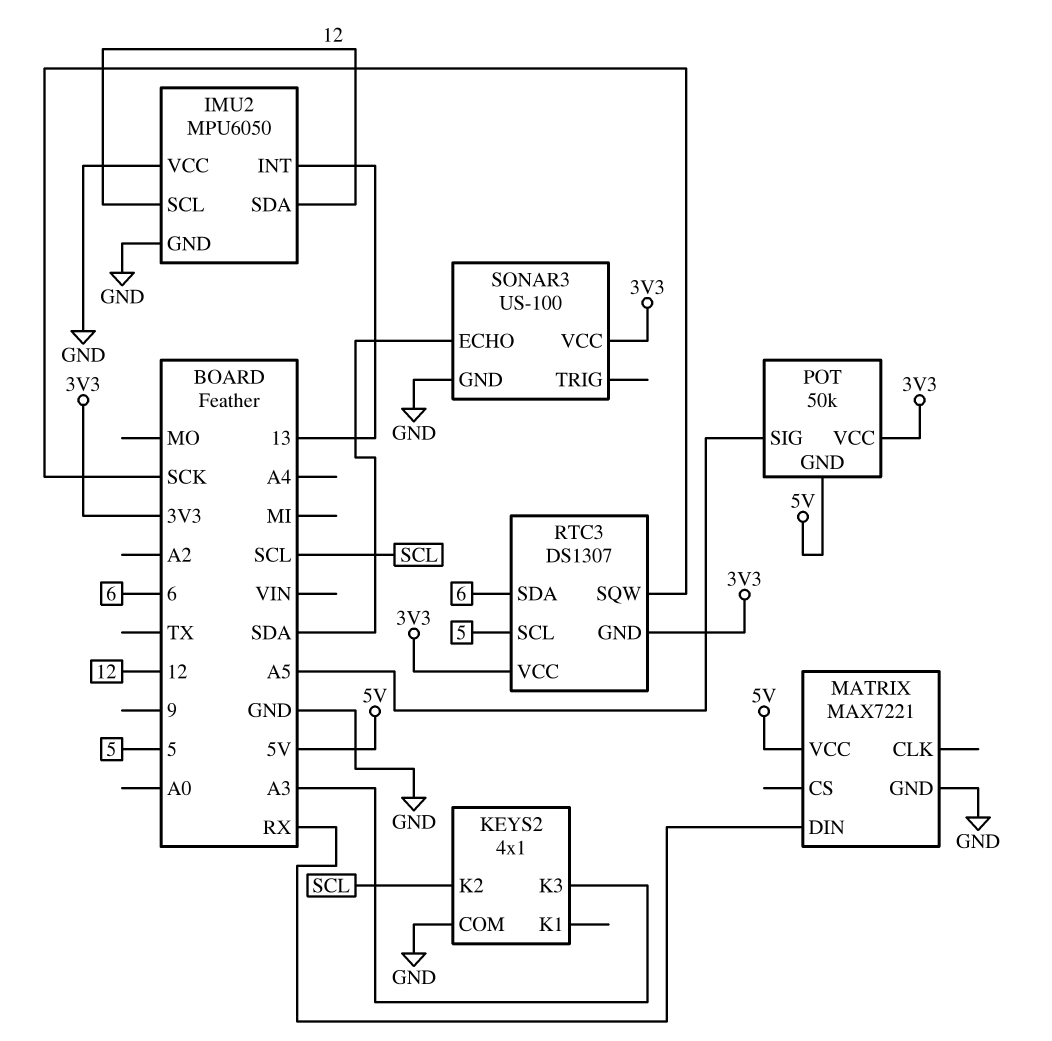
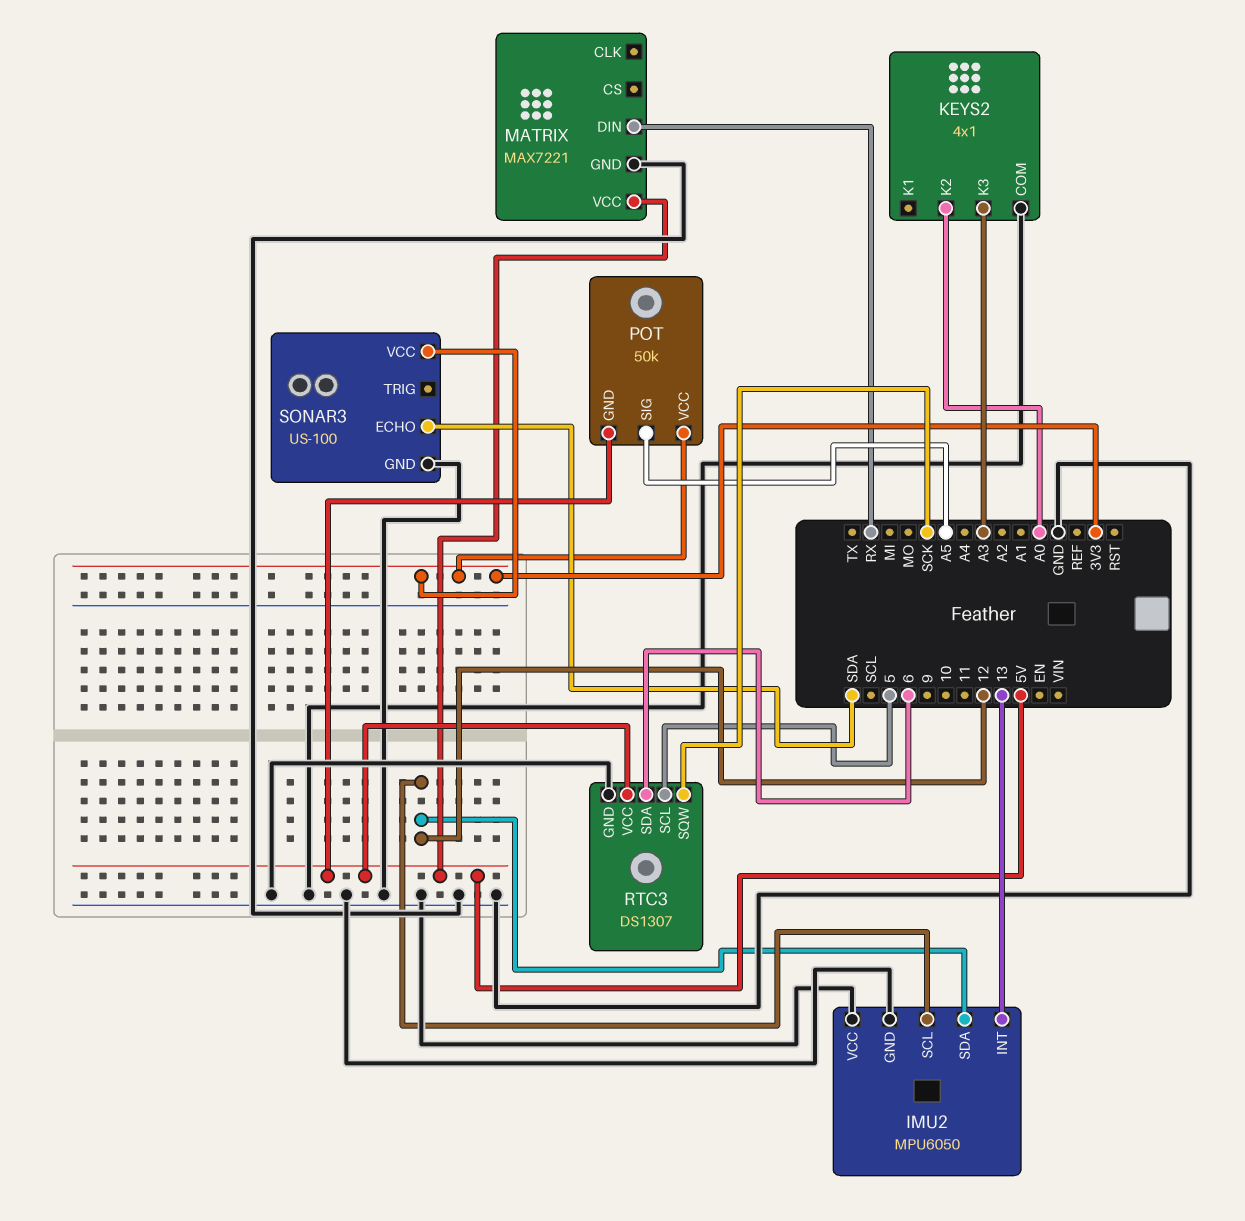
KEYS2 pin K2: SCL -> A0
RTC3 pin GND: 3V3 -> GND
RTC3 pin VCC: 3V3 -> 5V

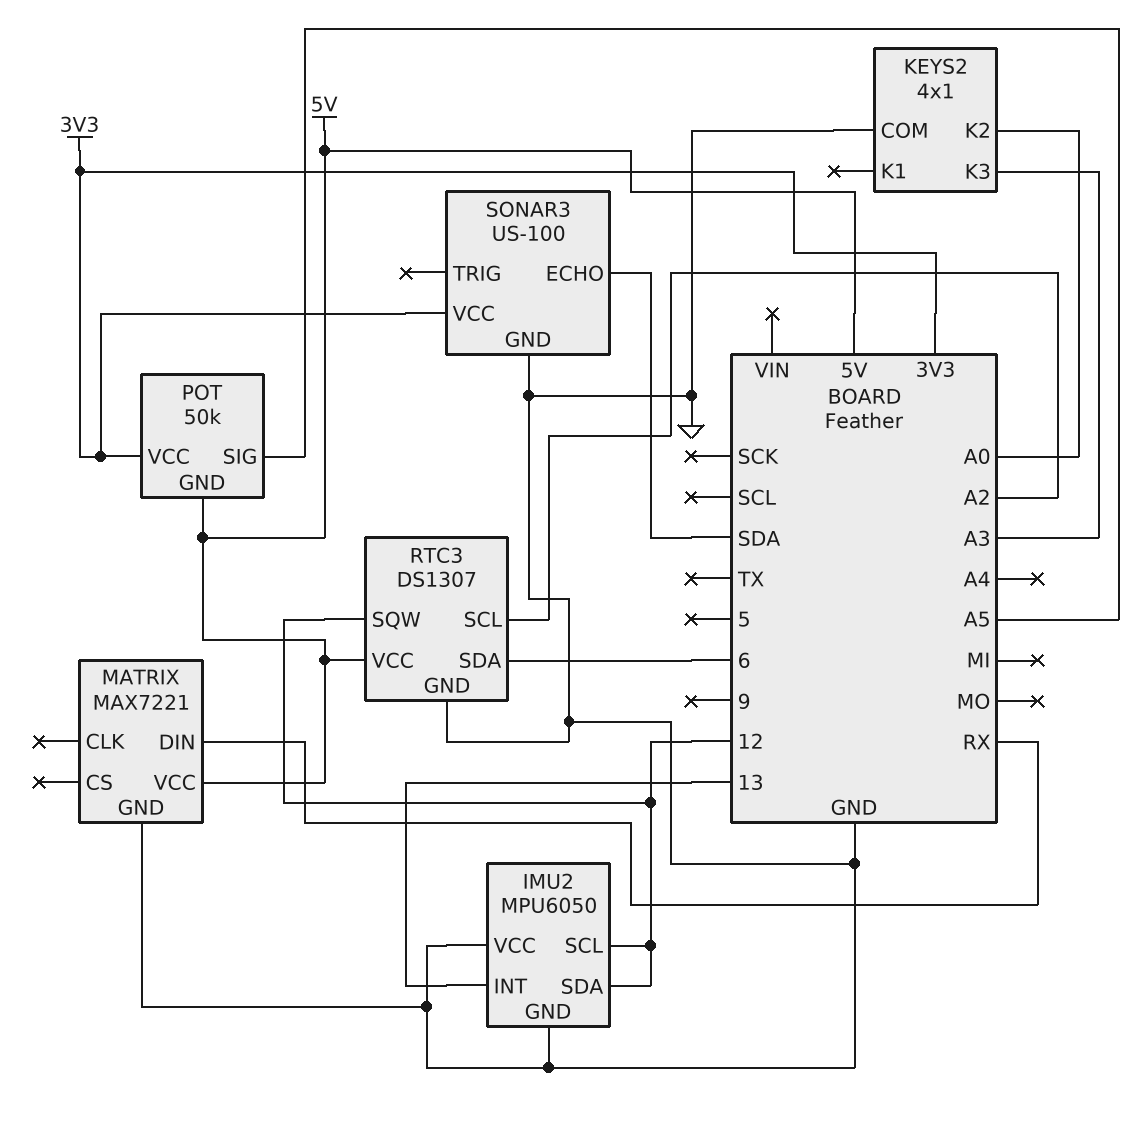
RTC3 pin SCL: 5 -> A2
RTC3 pin SQW: SCK -> 12

